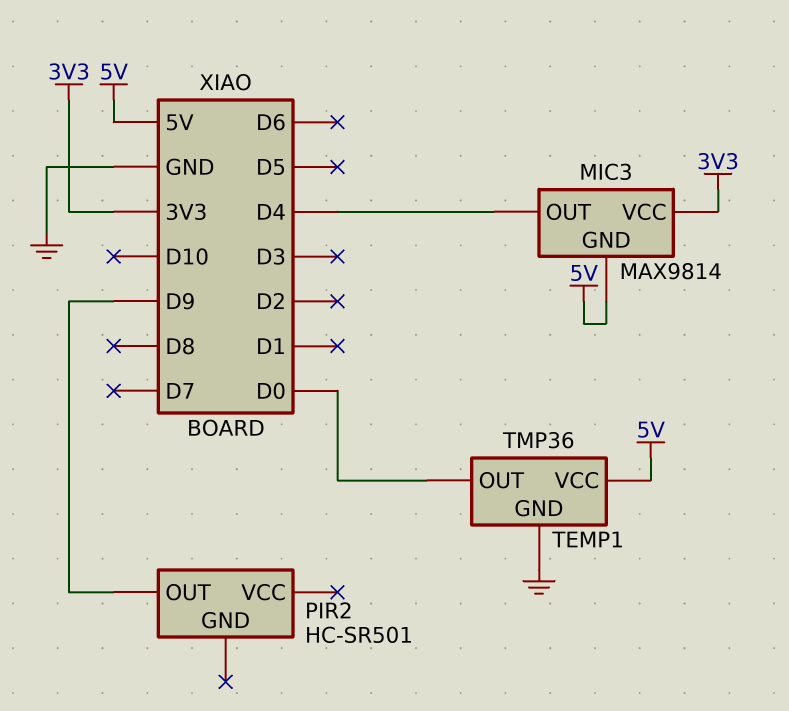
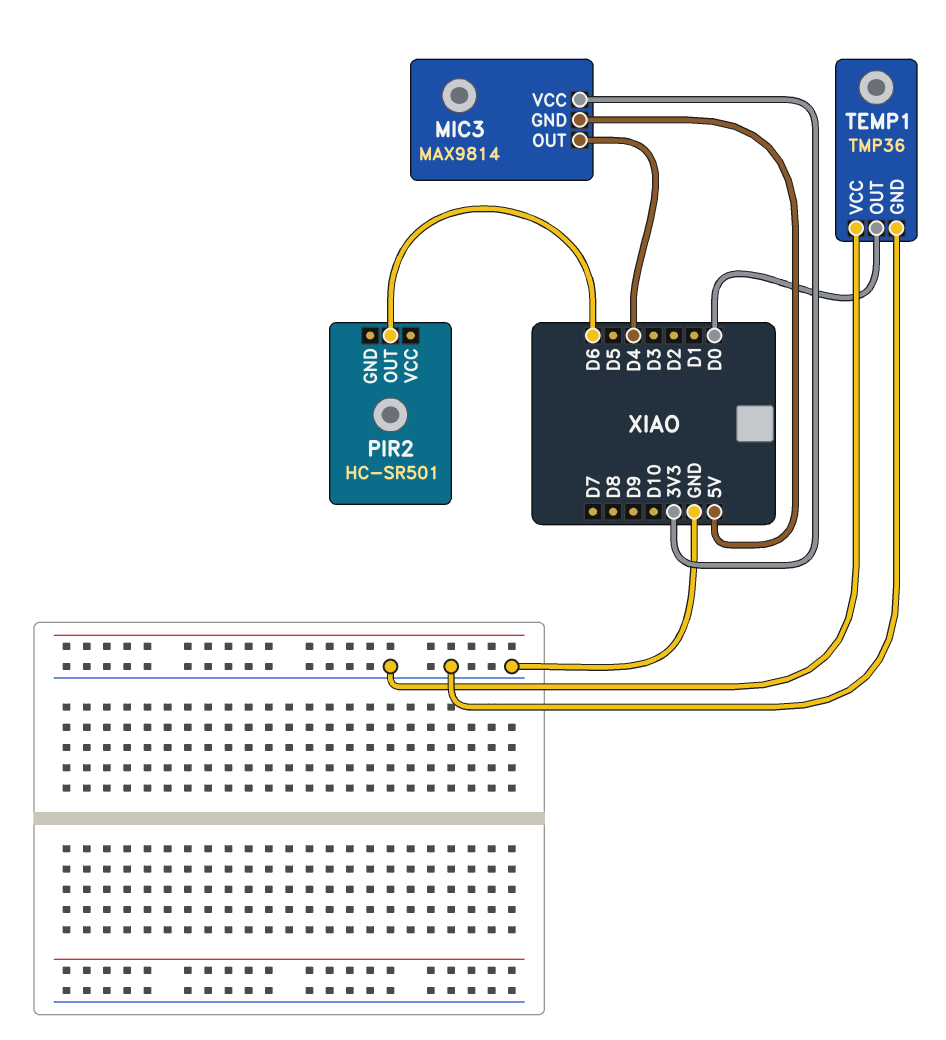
PIR2 pin OUT: D9 -> D6
TEMP1 pin VCC: 5V -> GND

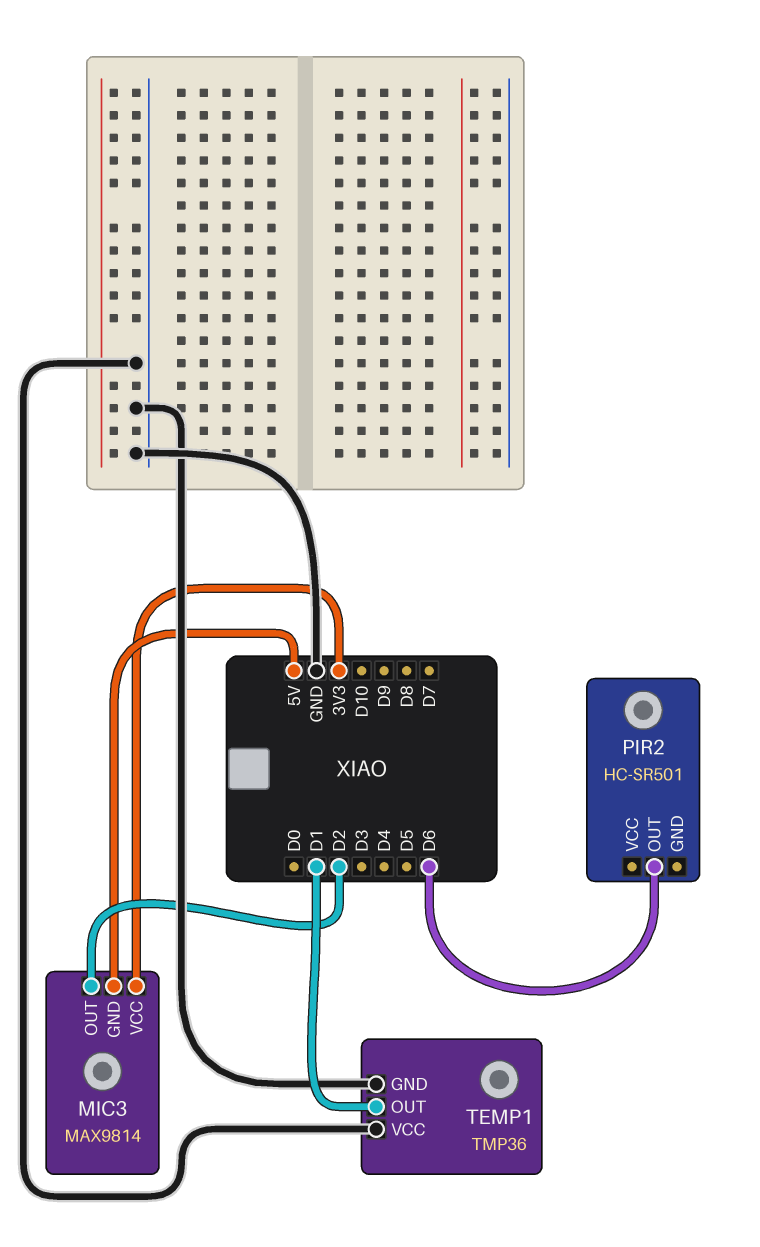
MIC3 pin OUT: D4 -> D2
TEMP1 pin OUT: D0 -> D1

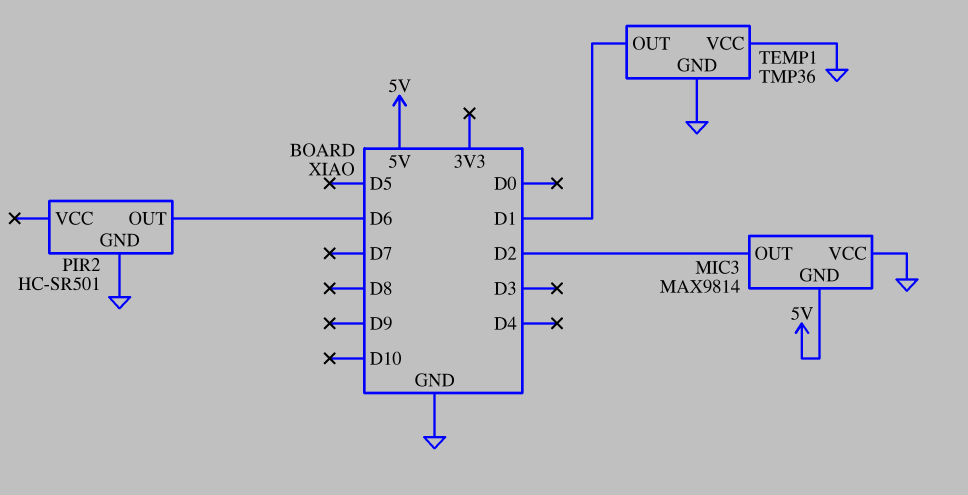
MIC3 pin VCC: 3V3 -> GND
PIR2 pin GND: none -> GND

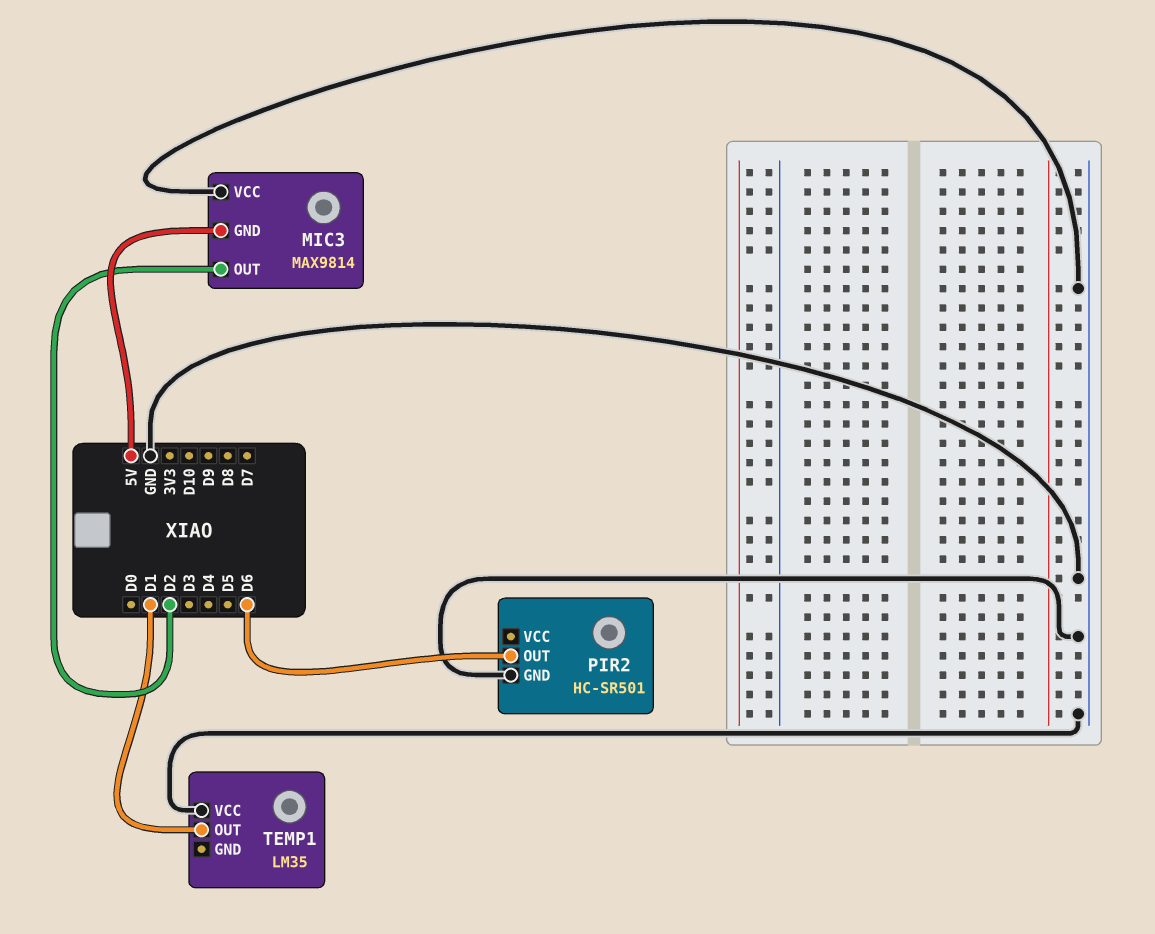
TEMP1: TMP36 -> LM35
TEMP1 pin GND: GND -> none

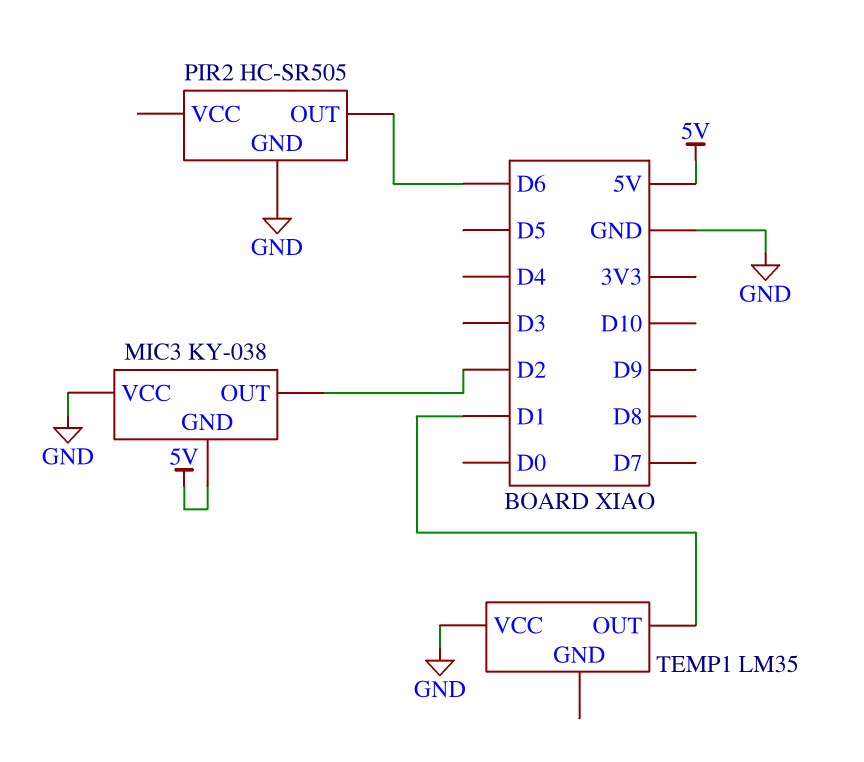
MIC3: MAX9814 -> KY-038
PIR2: HC-SR501 -> HC-SR505

